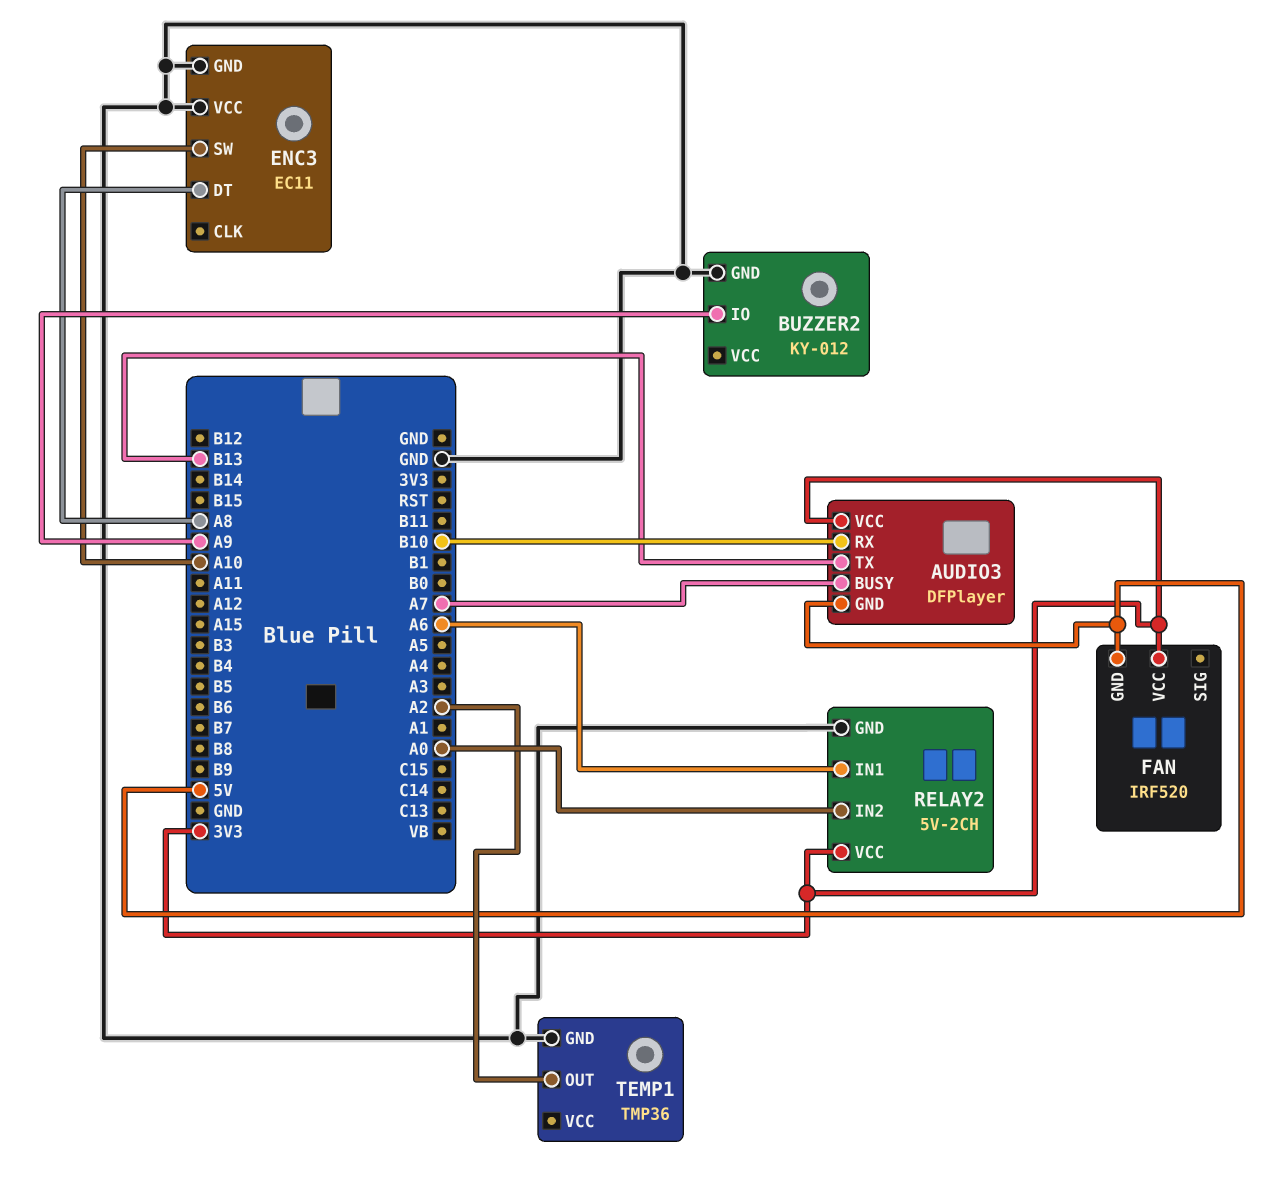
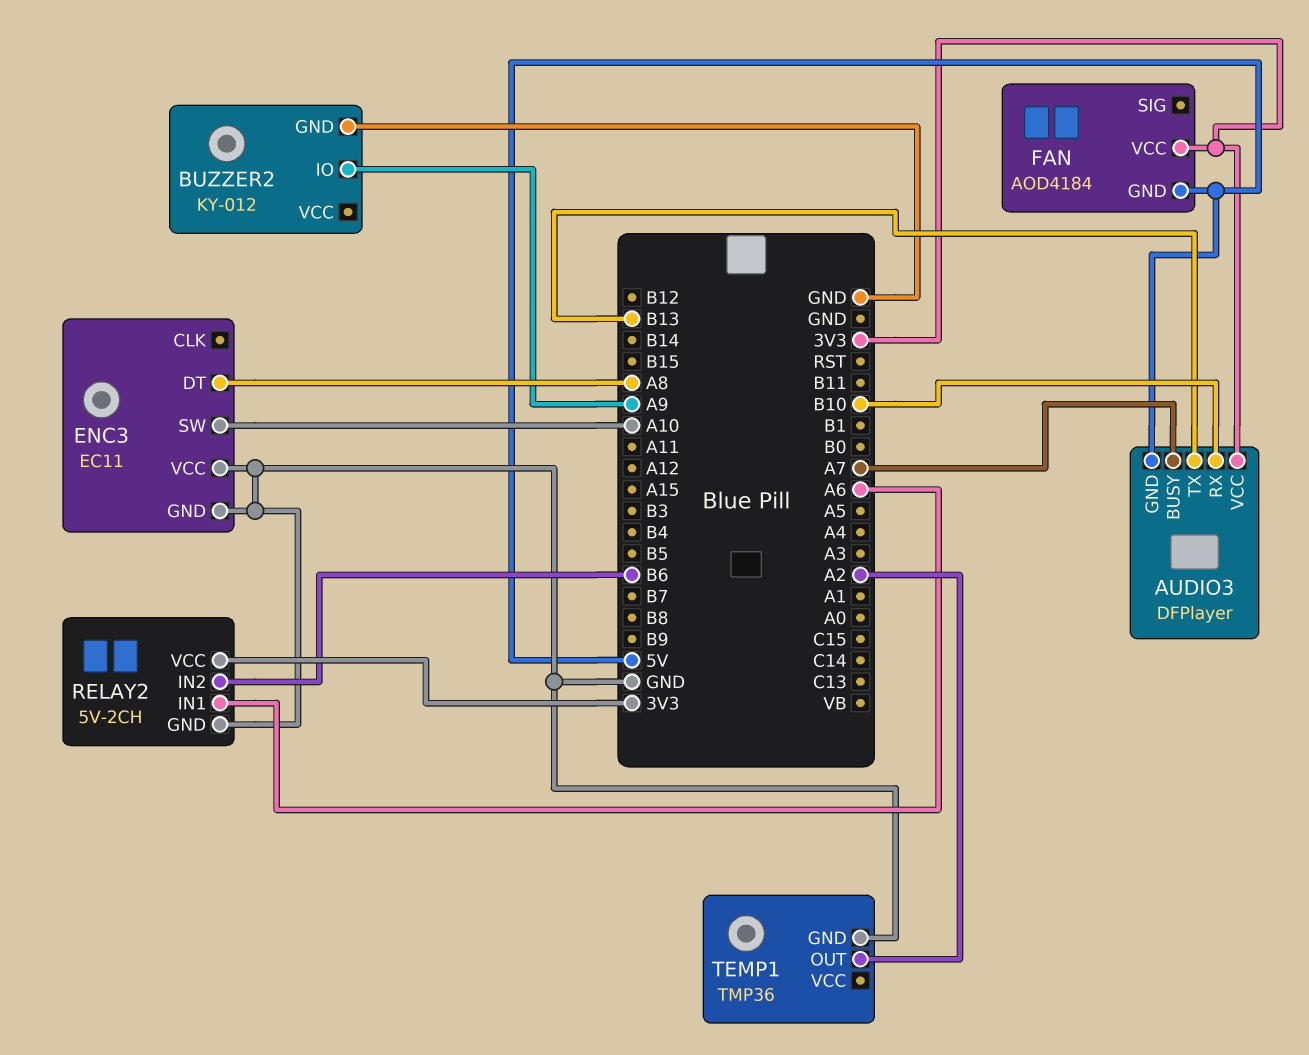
FAN: IRF520 -> AOD4184
RELAY2 pin IN2: A0 -> B6

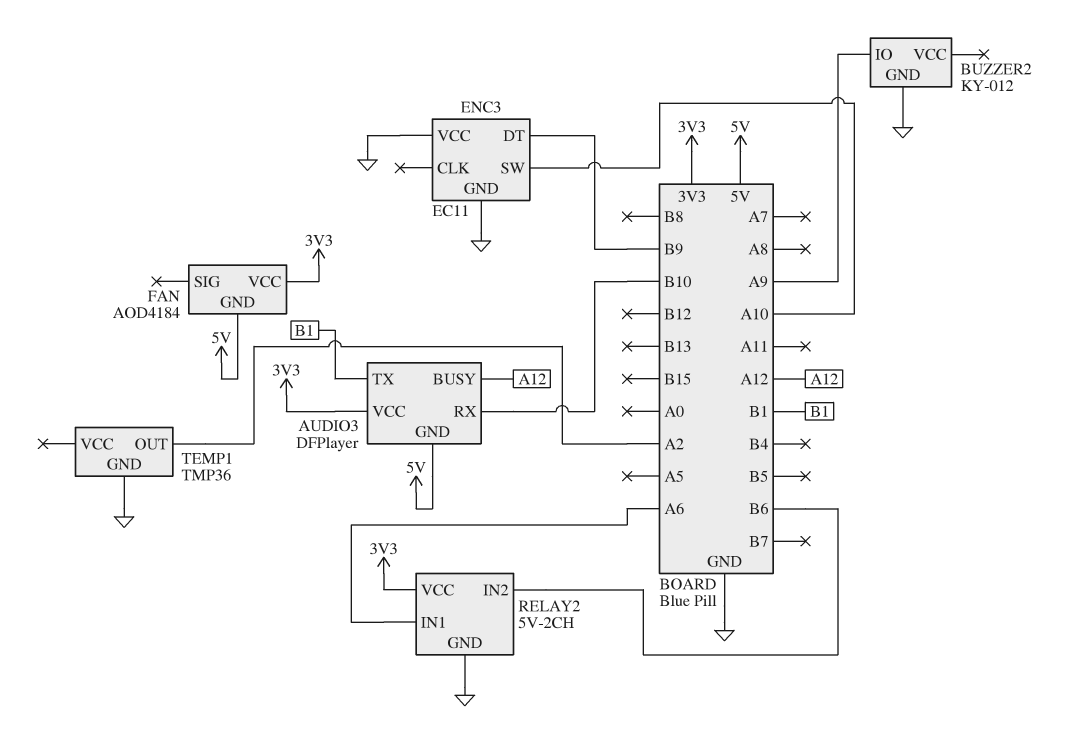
AUDIO3 pin BUSY: A7 -> A12
AUDIO3 pin TX: B13 -> B1
ENC3 pin DT: A8 -> B9

